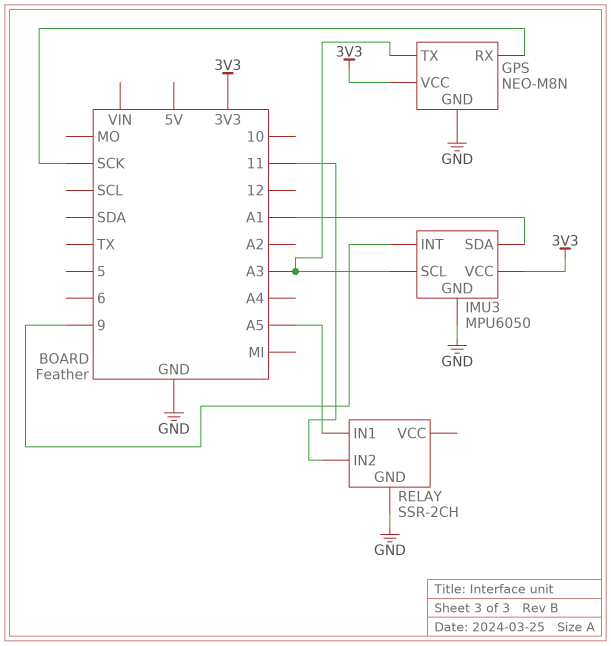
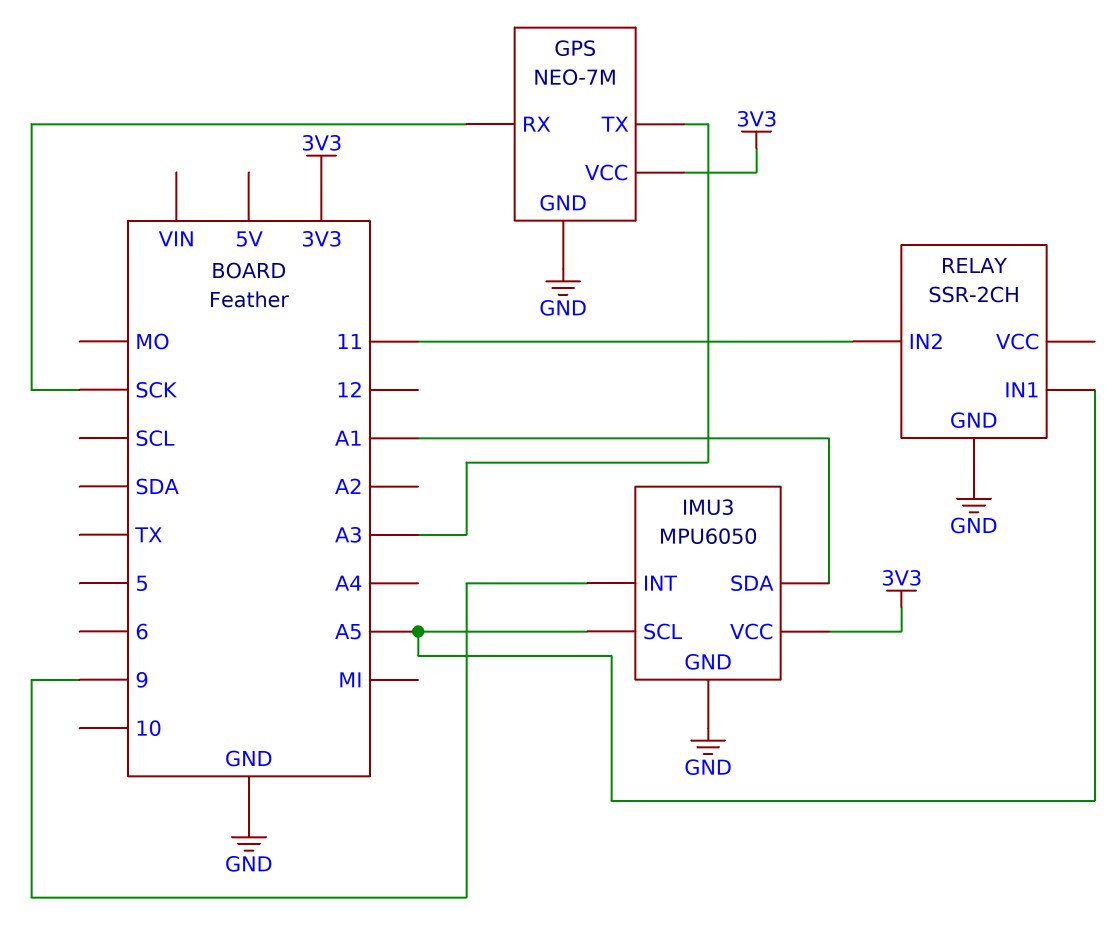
GPS: NEO-M8N -> NEO-7M
IMU3 pin SCL: A3 -> A5

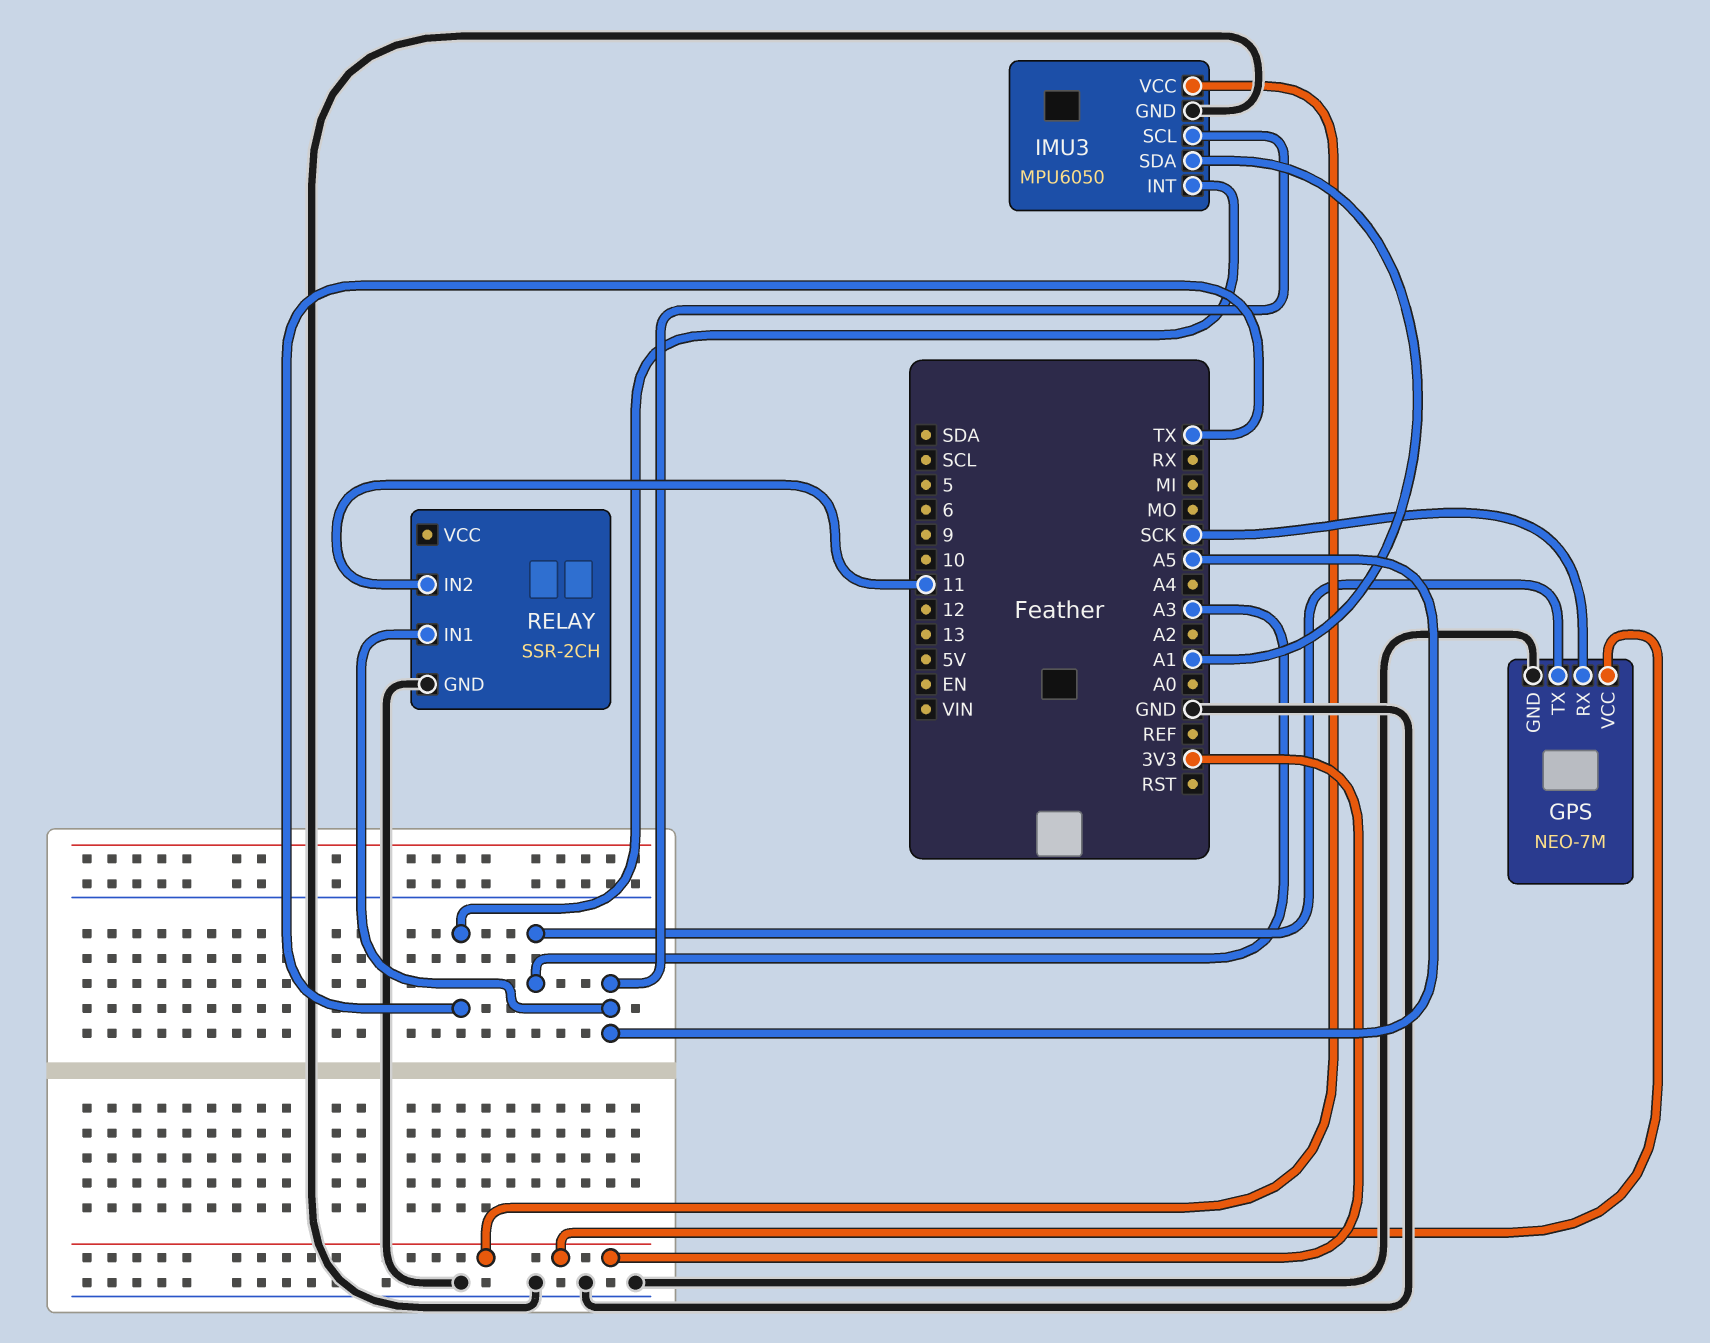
IMU3 pin INT: 9 -> TX

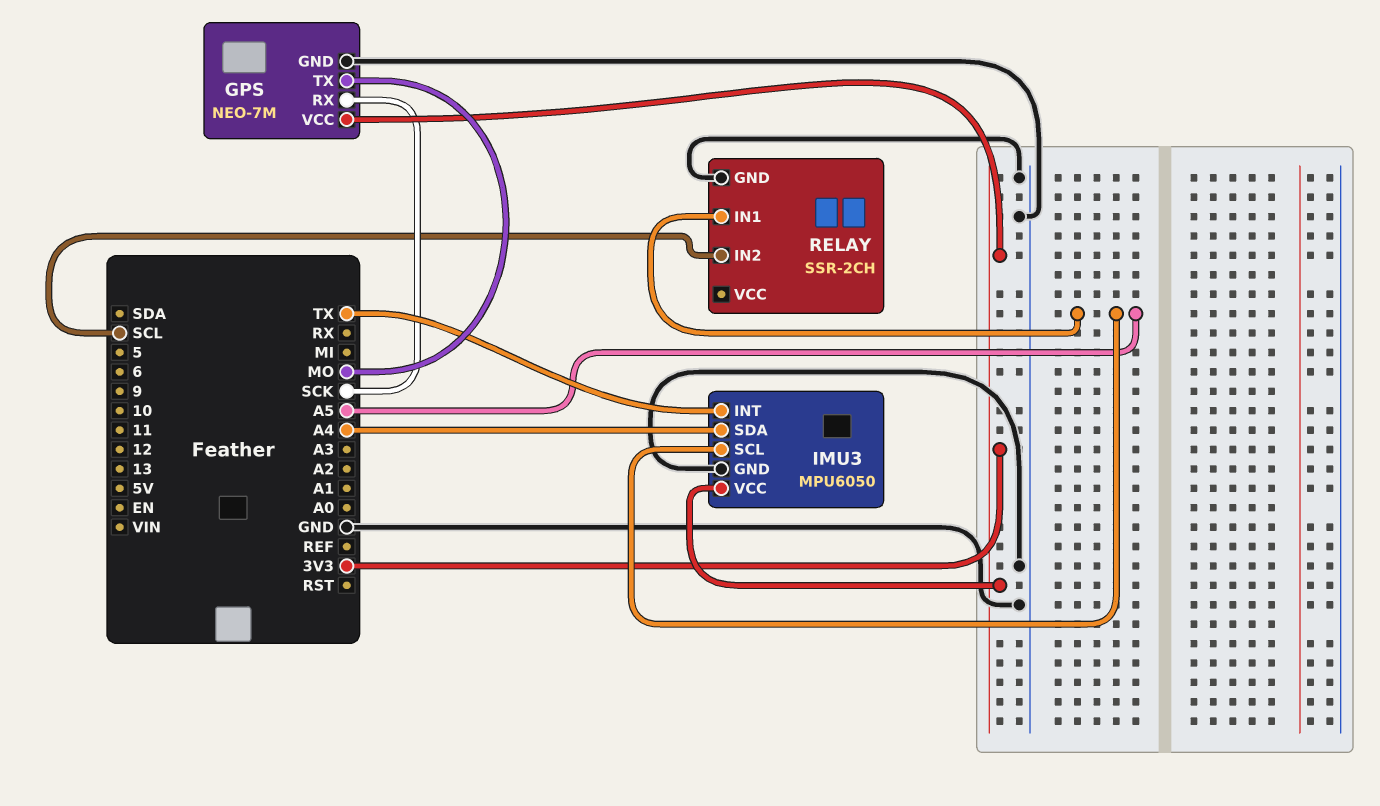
GPS pin TX: A3 -> MO
IMU3 pin SDA: A1 -> A4
RELAY pin IN2: 11 -> SCL

